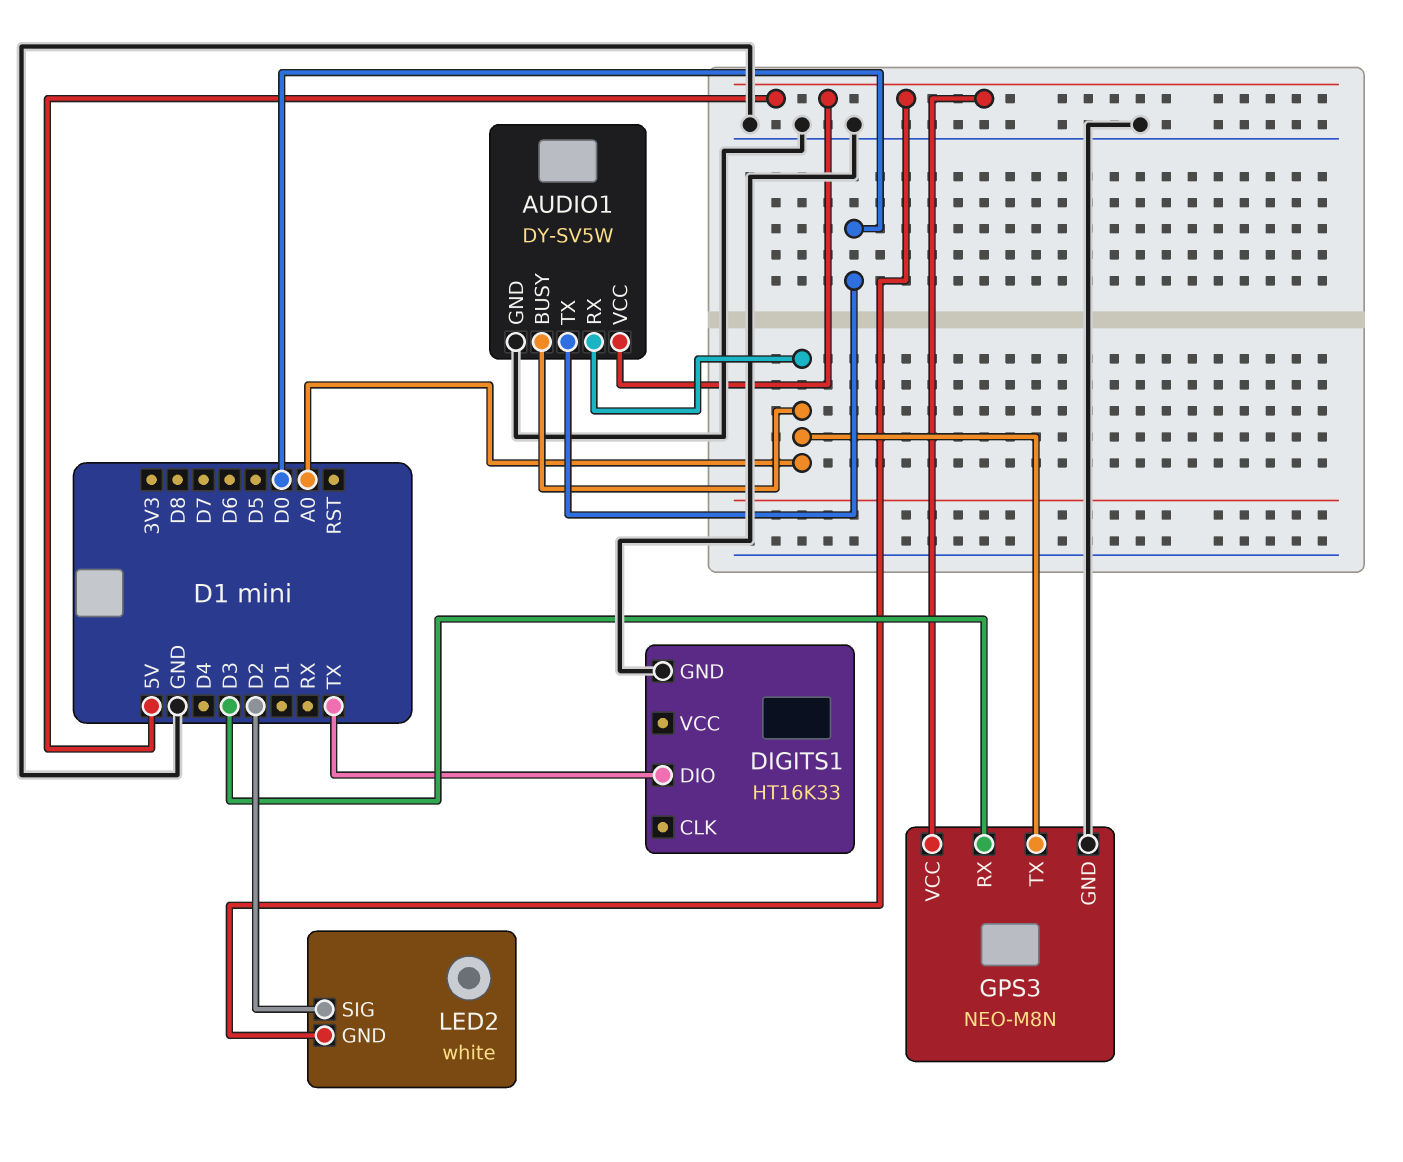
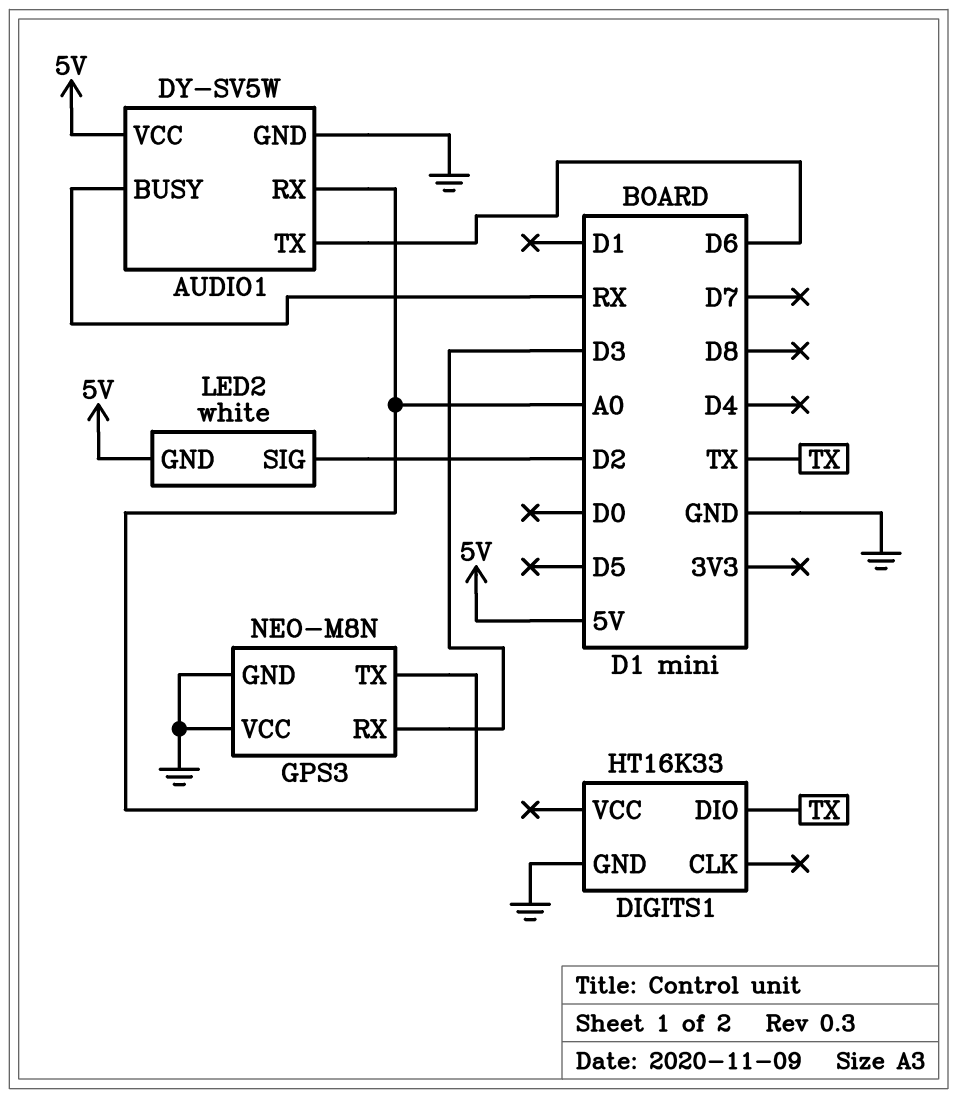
AUDIO1 pin BUSY: A0 -> RX
AUDIO1 pin TX: D0 -> D6
GPS3 pin VCC: 5V -> GND

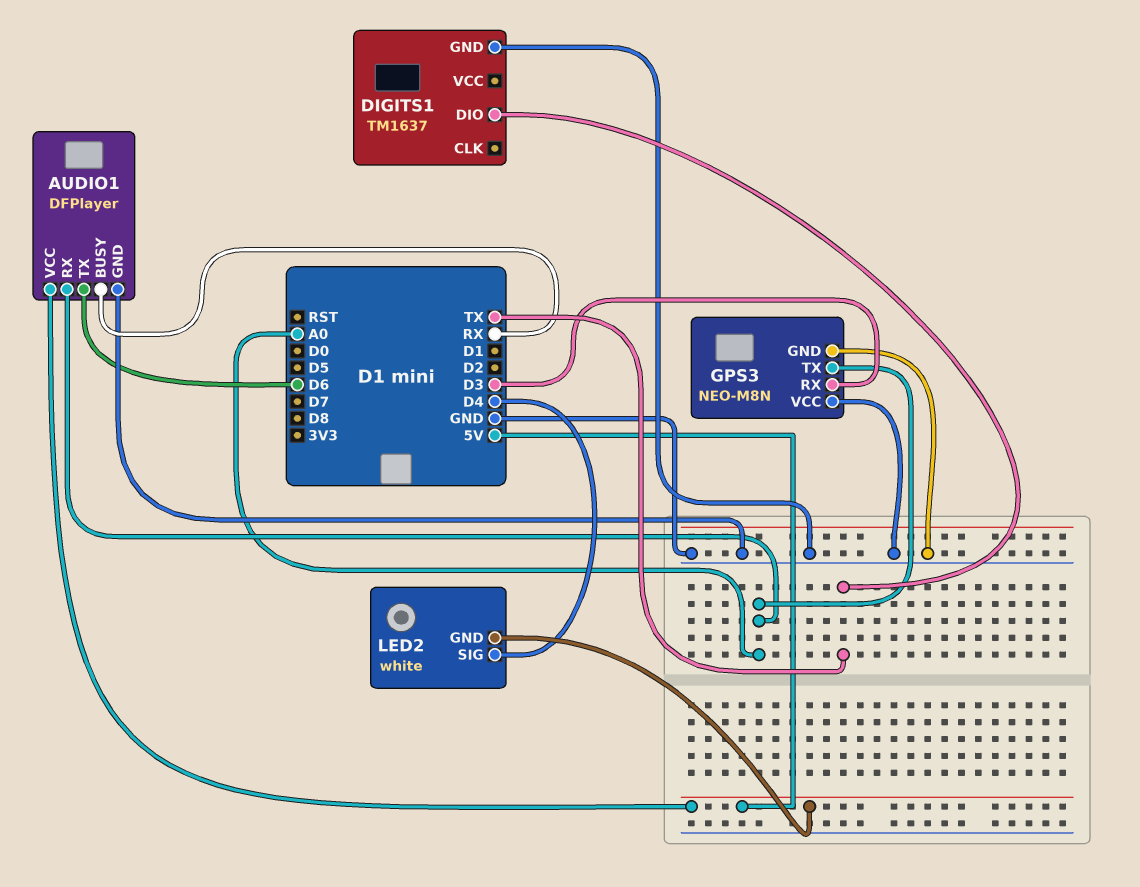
AUDIO1: DY-SV5W -> DFPlayer
DIGITS1: HT16K33 -> TM1637
LED2 pin SIG: D2 -> D4

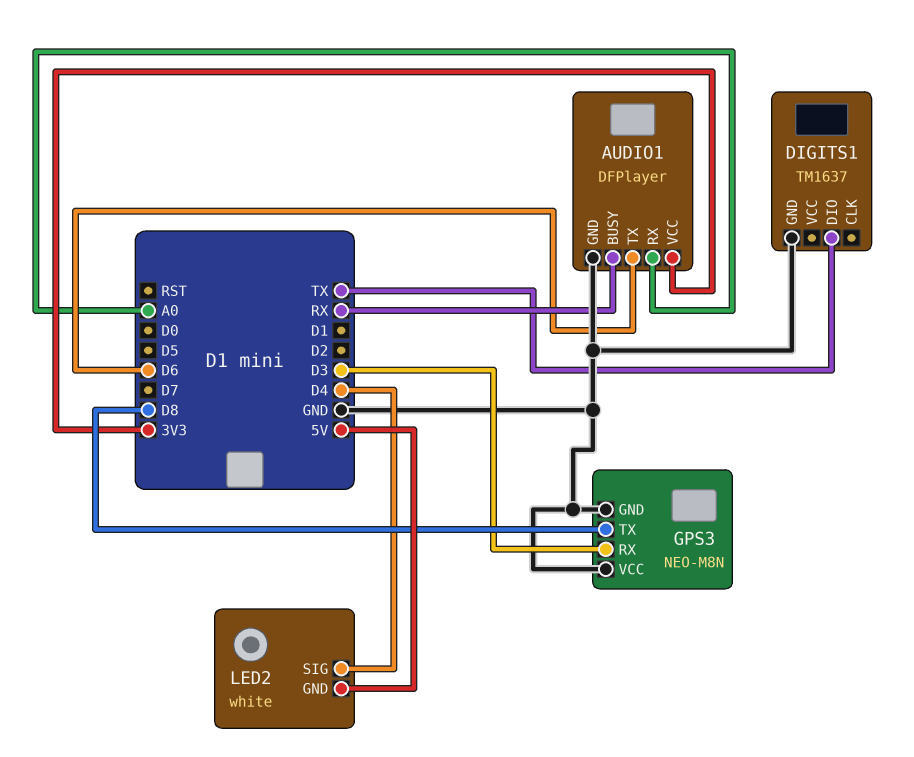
AUDIO1 pin VCC: 5V -> 3V3
GPS3 pin TX: A0 -> D8

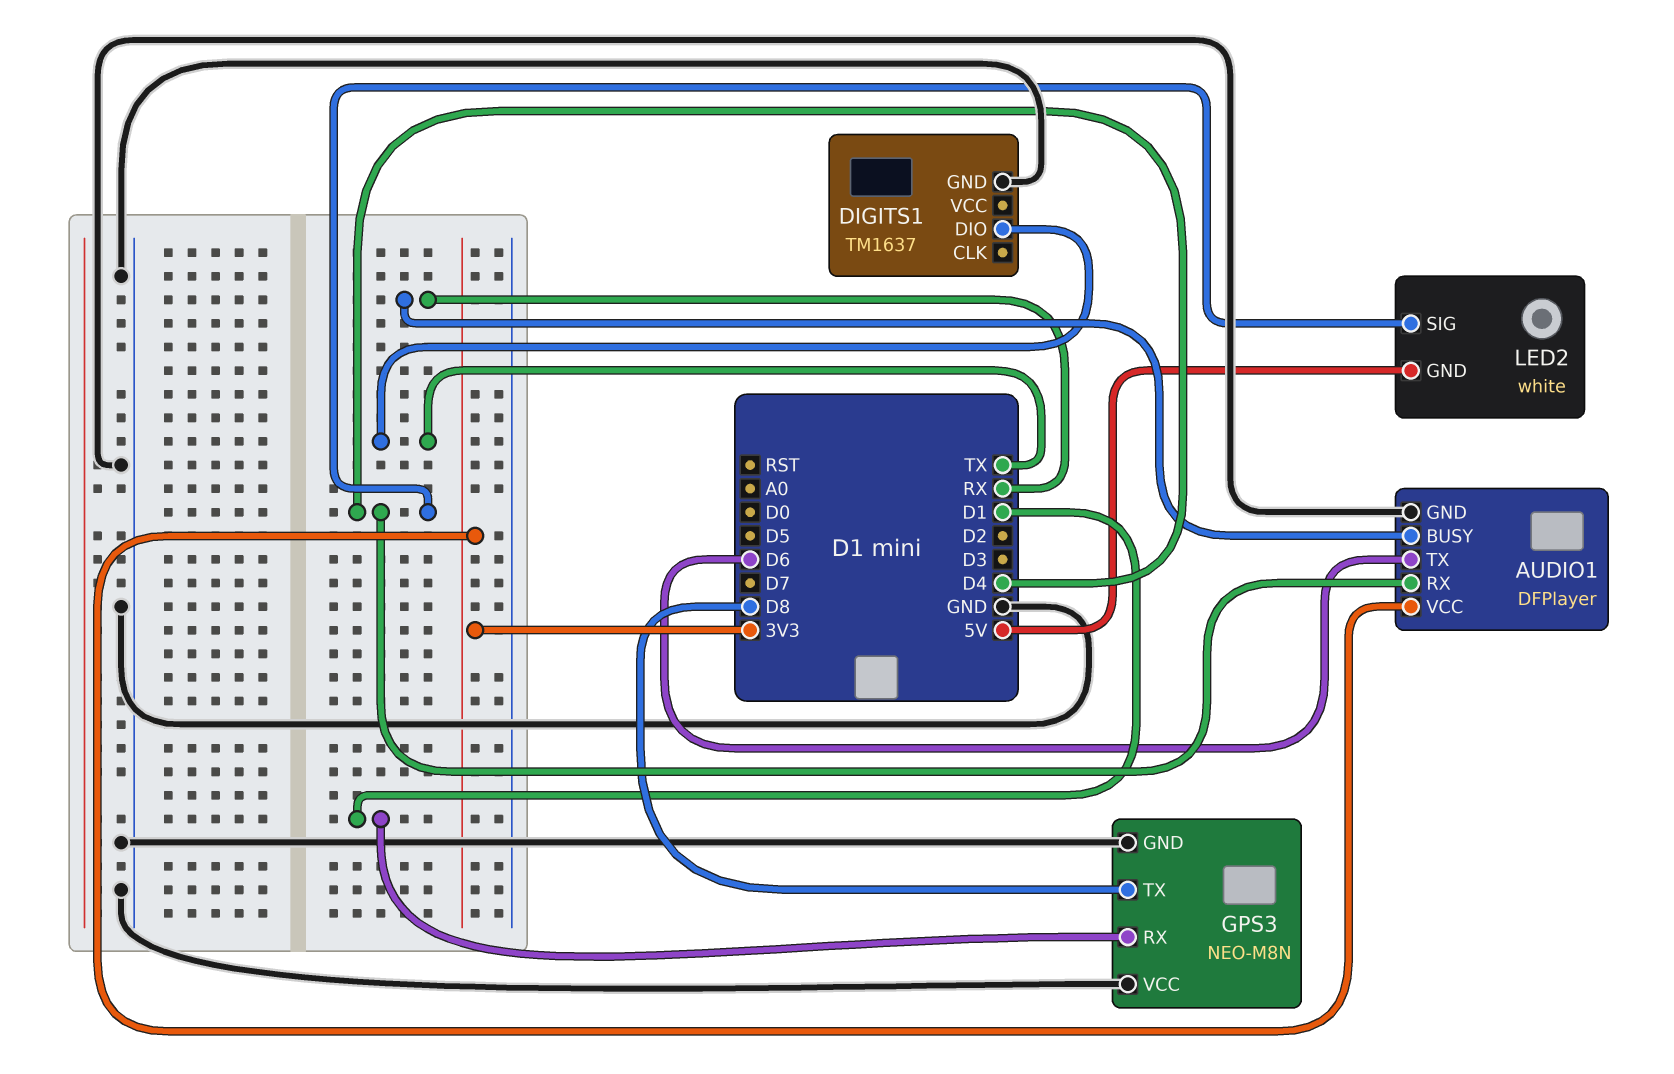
AUDIO1 pin RX: A0 -> D4
GPS3 pin RX: D3 -> D1

